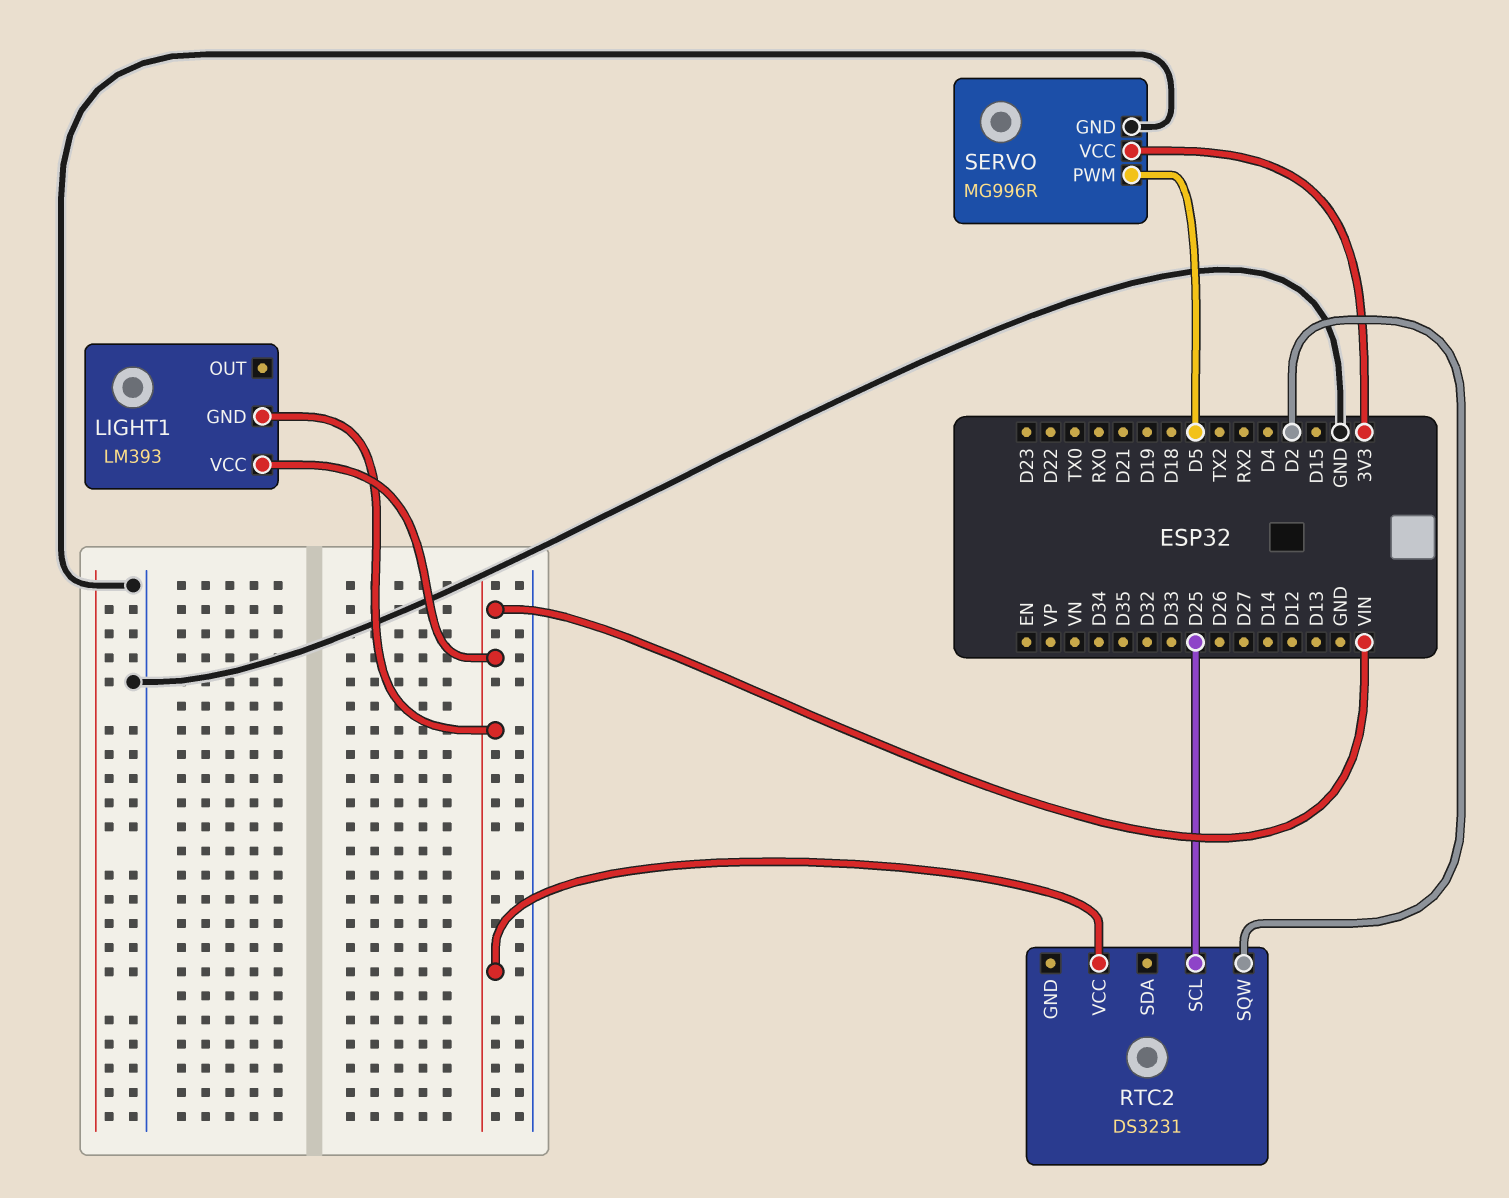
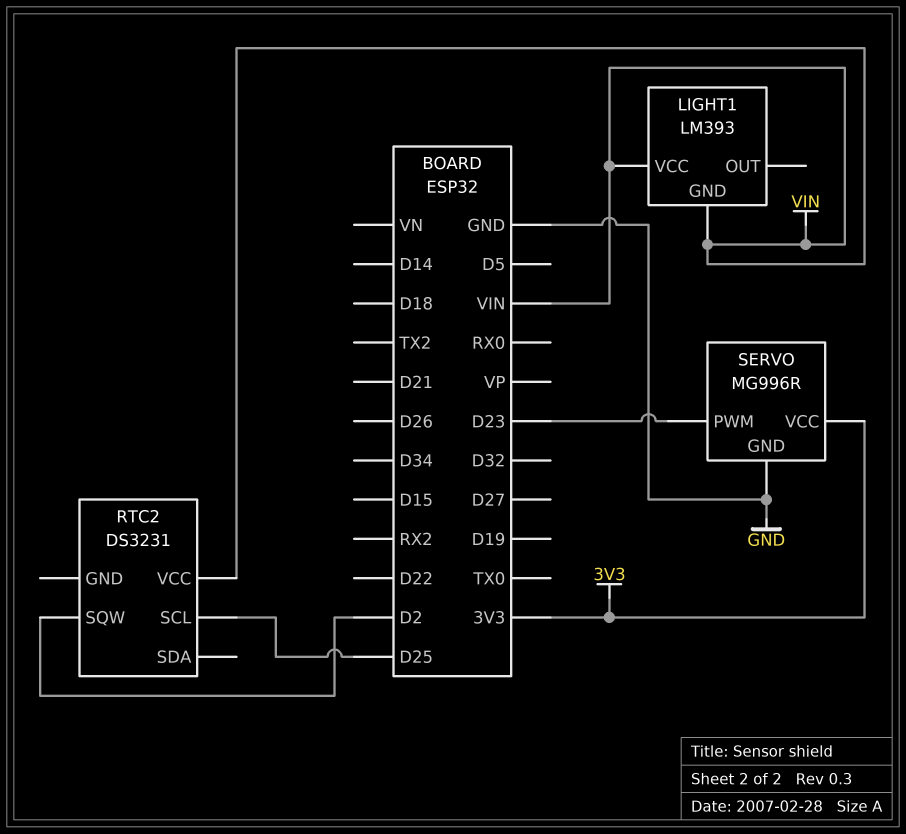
SERVO pin PWM: D5 -> D23

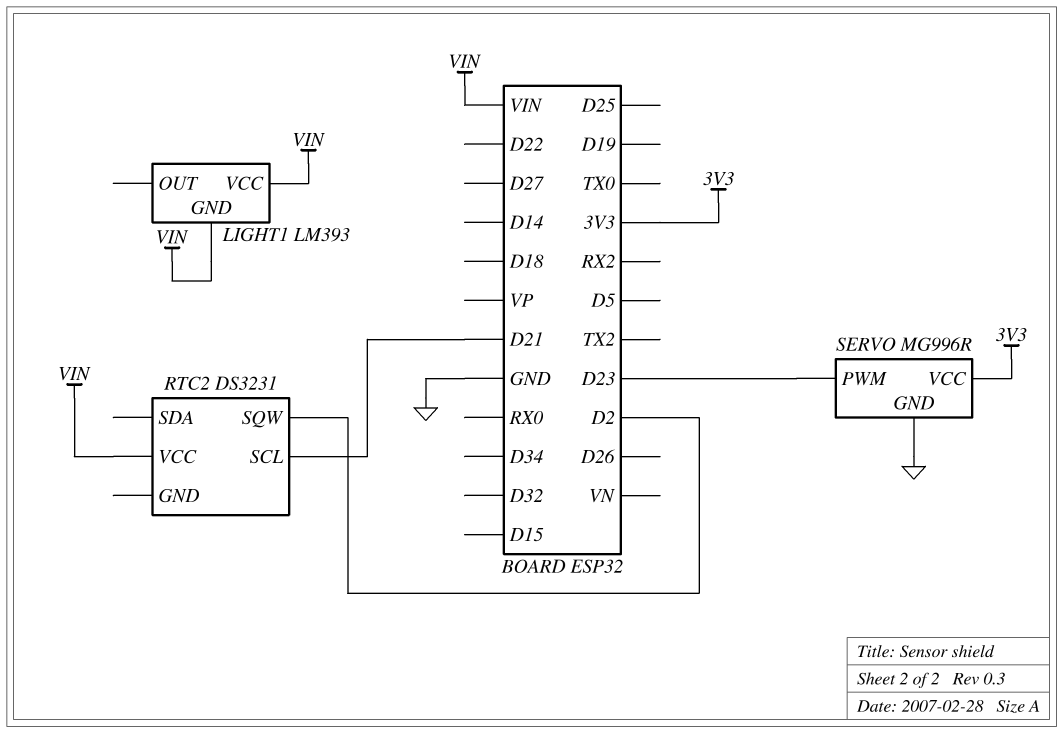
RTC2 pin SCL: D25 -> D21

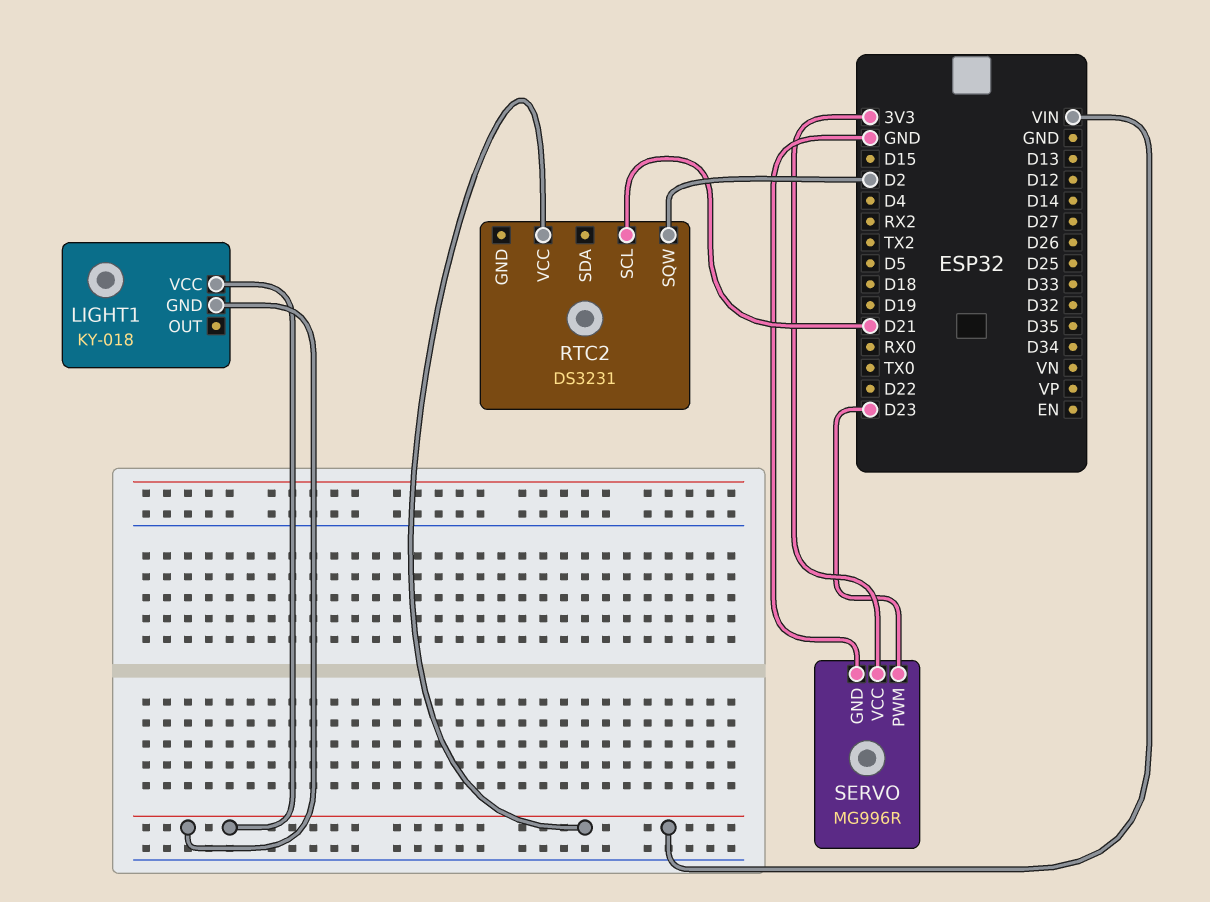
LIGHT1: LM393 -> KY-018

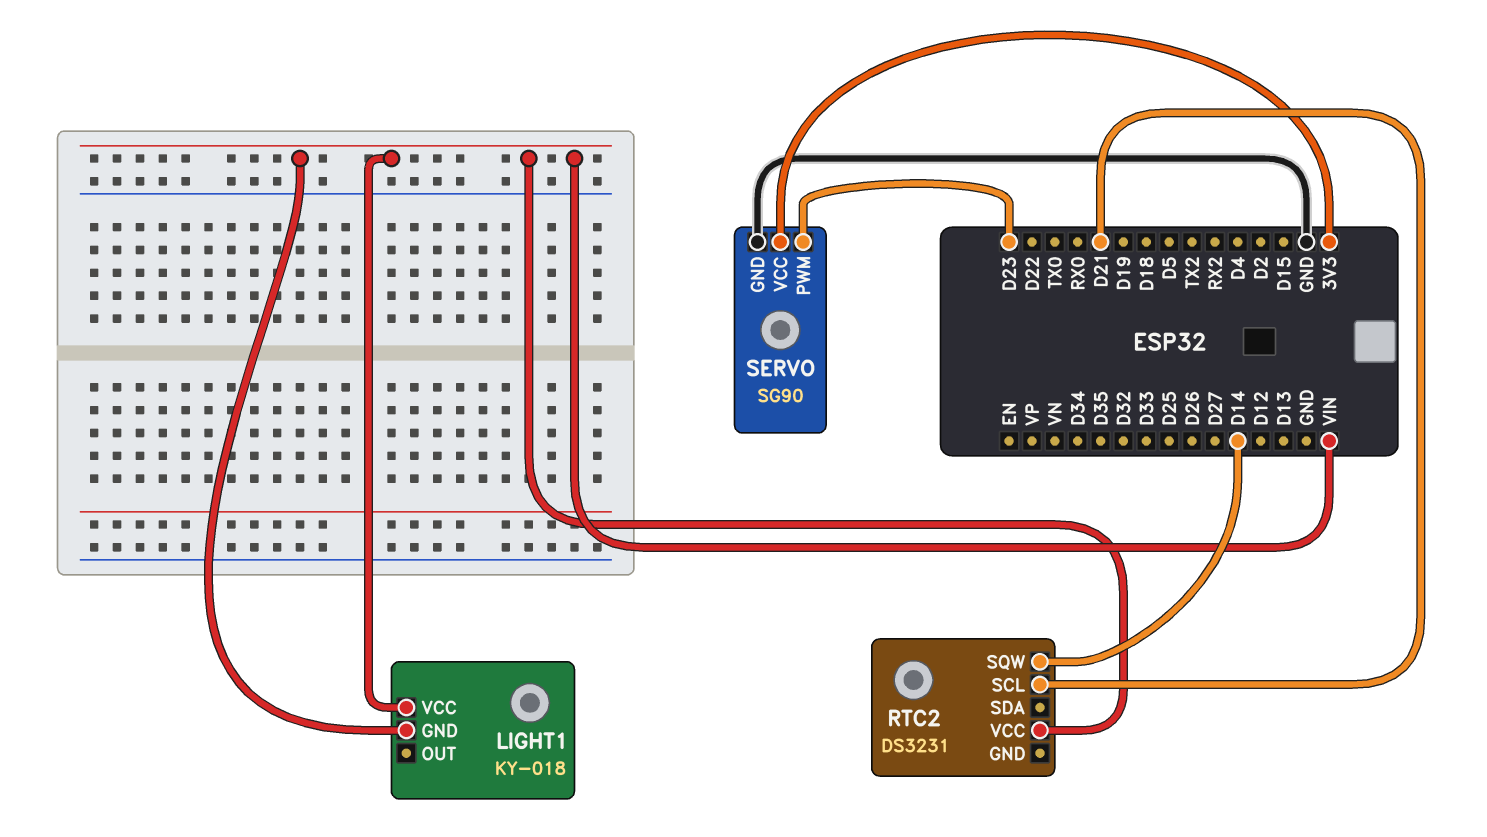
RTC2 pin SQW: D2 -> D14
SERVO: MG996R -> SG90

